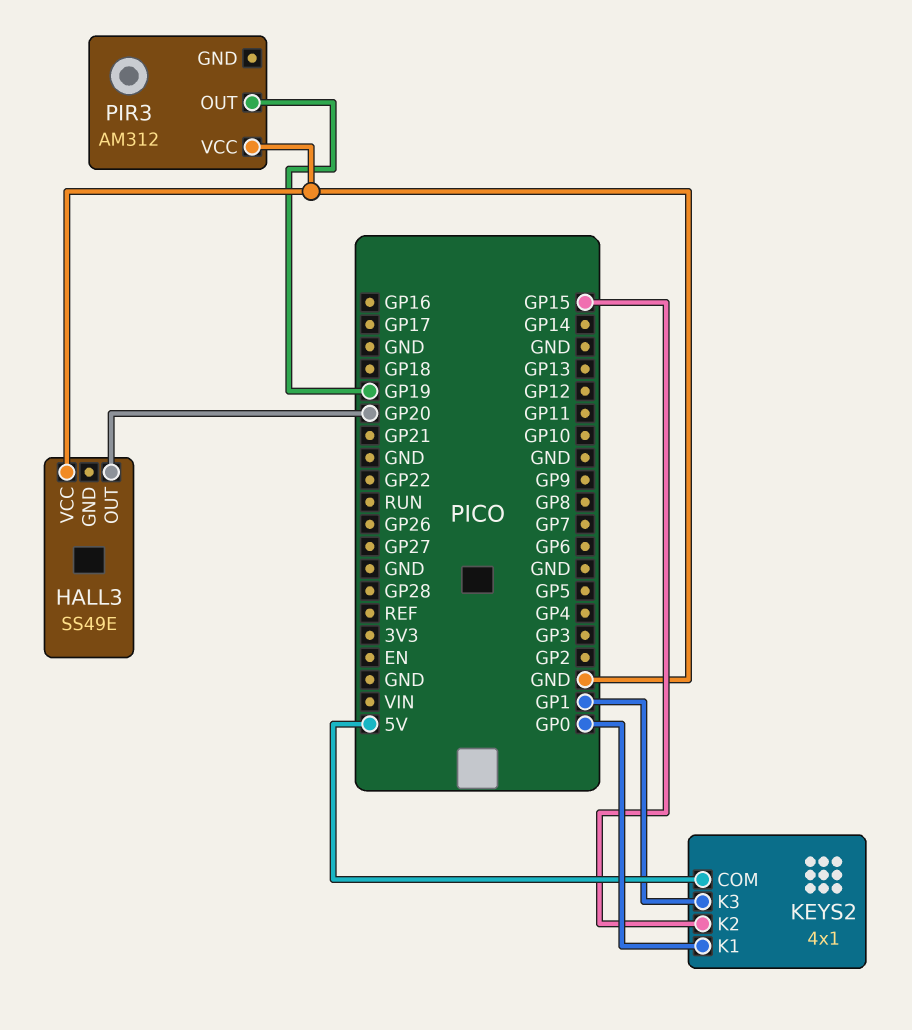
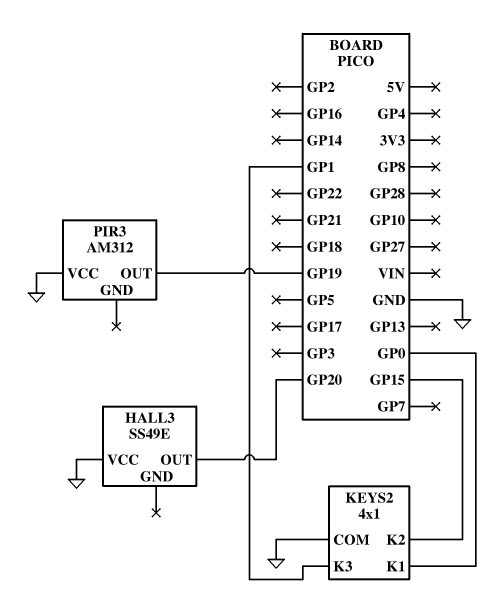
KEYS2 pin COM: 5V -> GND

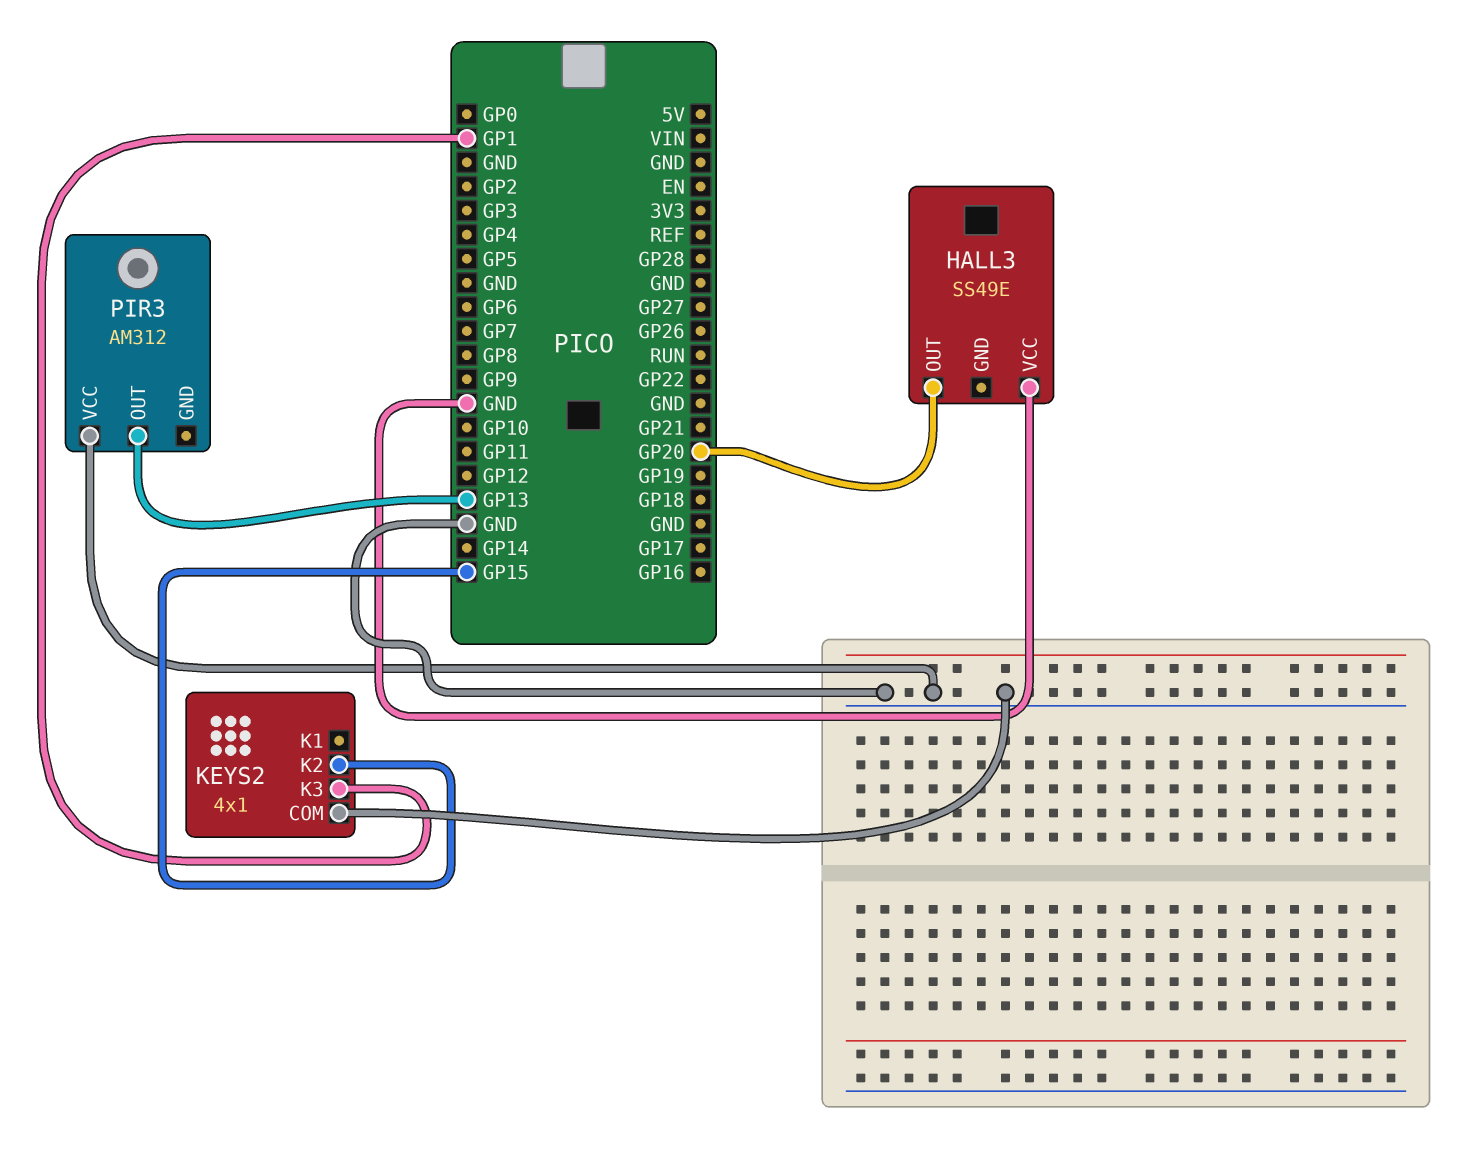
KEYS2 pin K1: GP0 -> none
PIR3 pin OUT: GP19 -> GP13

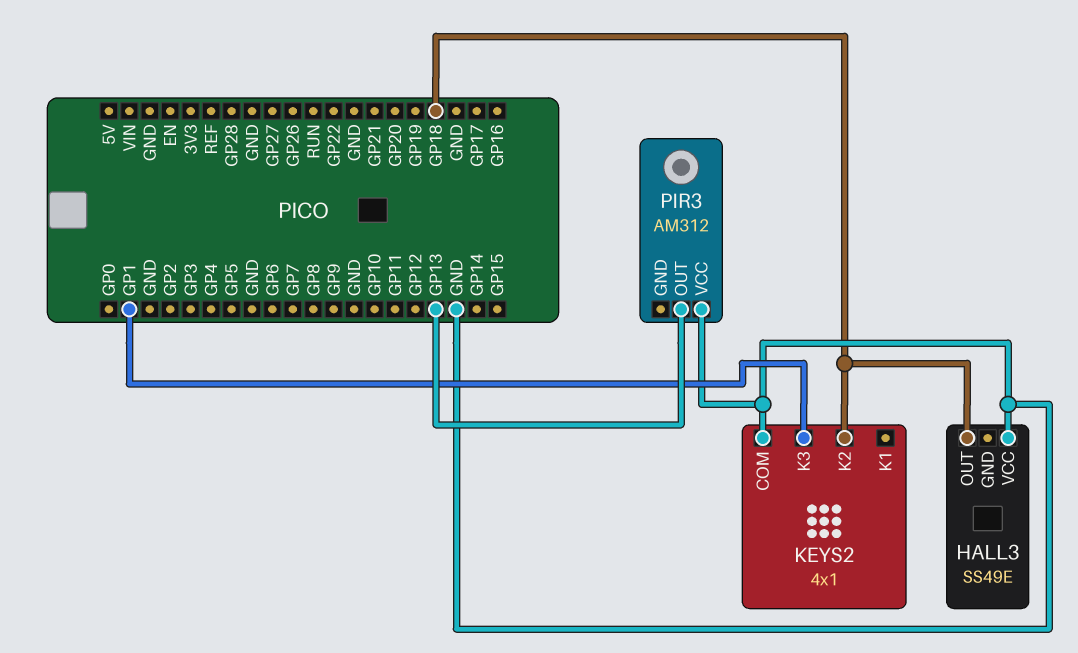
HALL3 pin OUT: GP20 -> GP18
KEYS2 pin K2: GP15 -> GP18

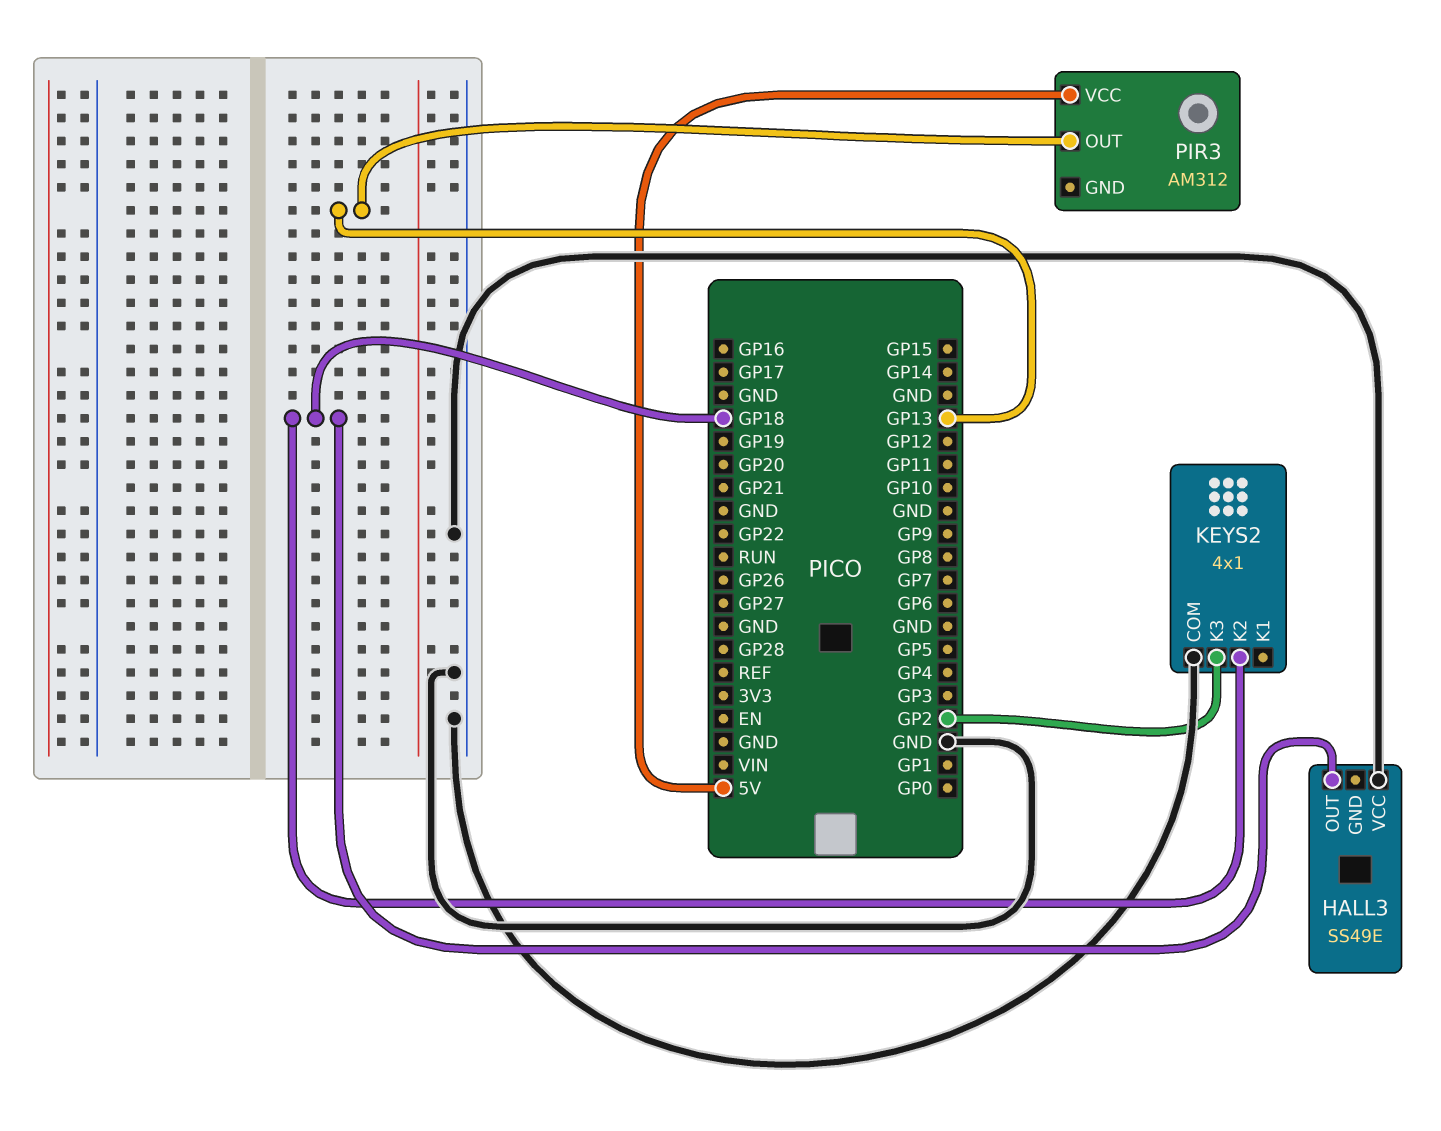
KEYS2 pin K3: GP1 -> GP2
PIR3 pin VCC: GND -> 5V

